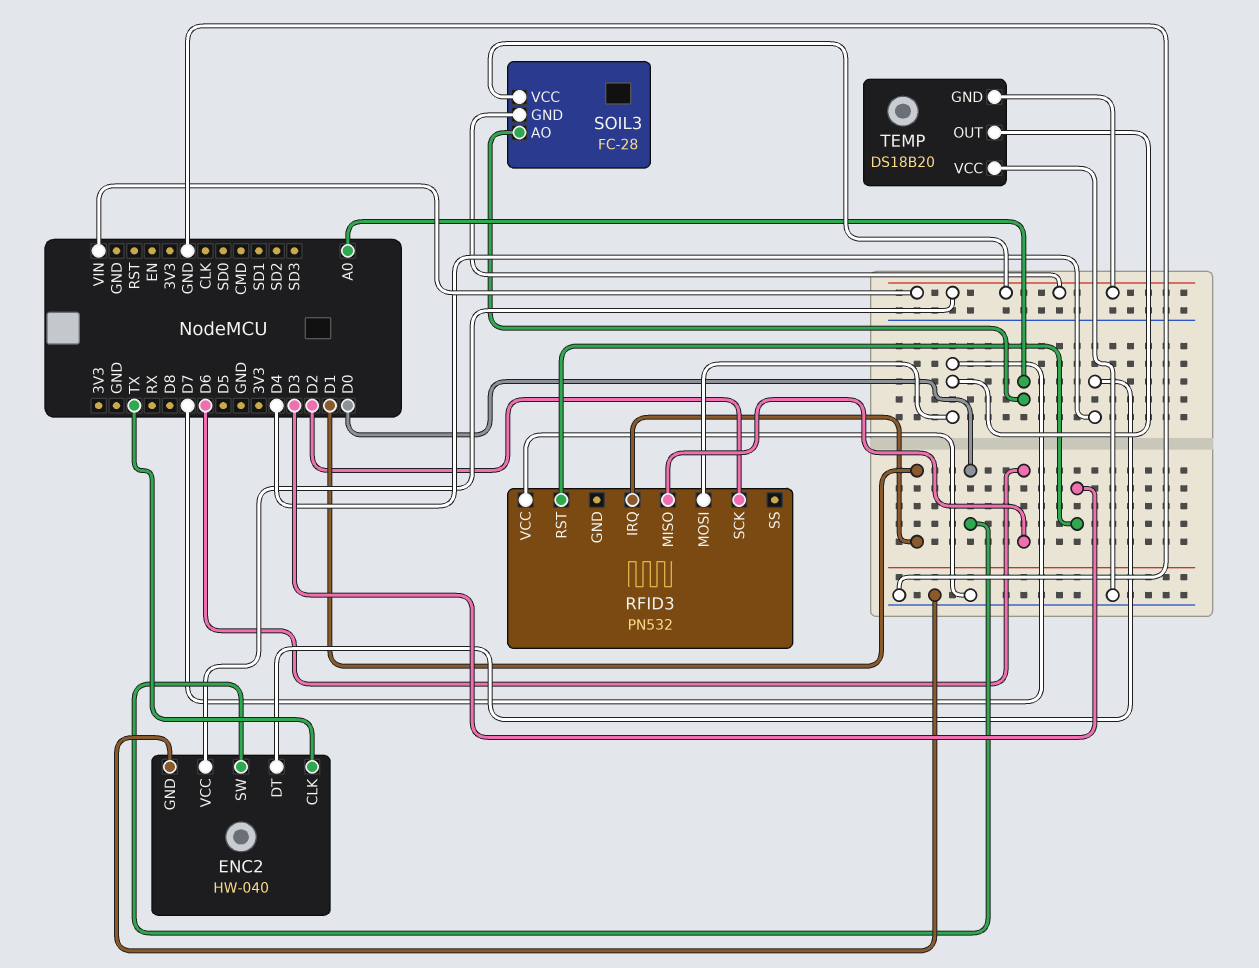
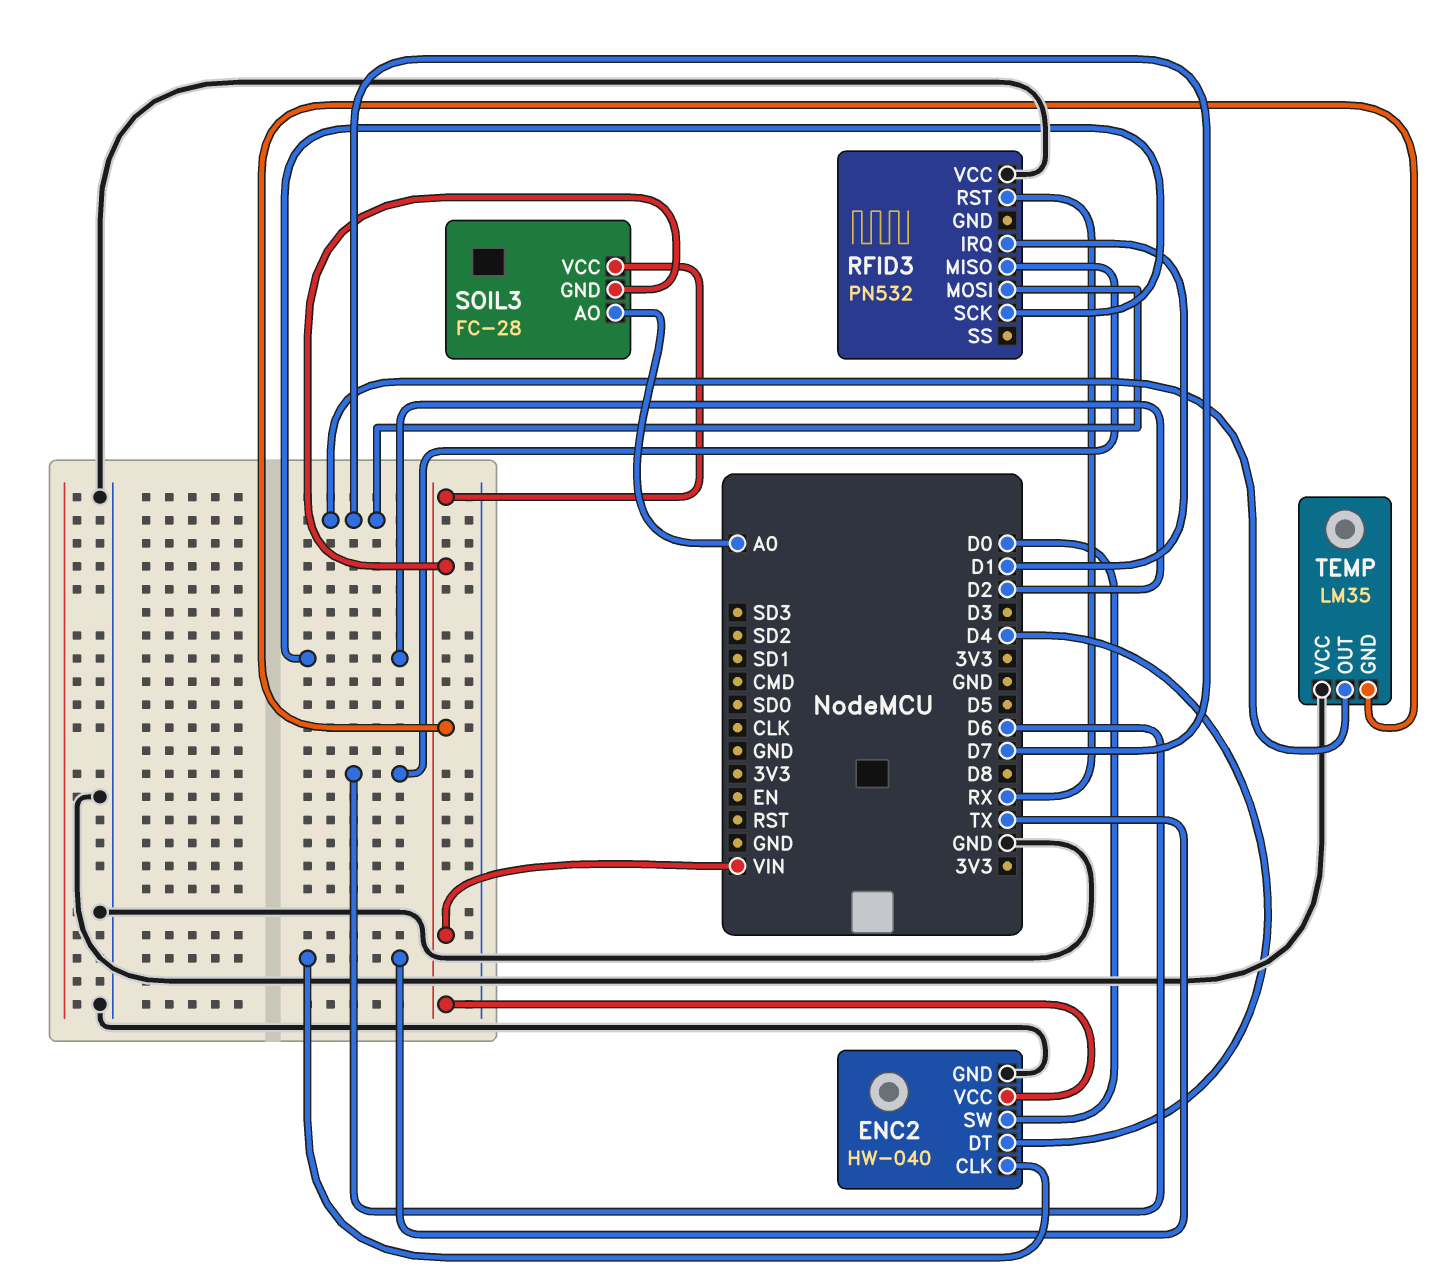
RFID3 pin RST: D3 -> RX
TEMP: DS18B20 -> LM35

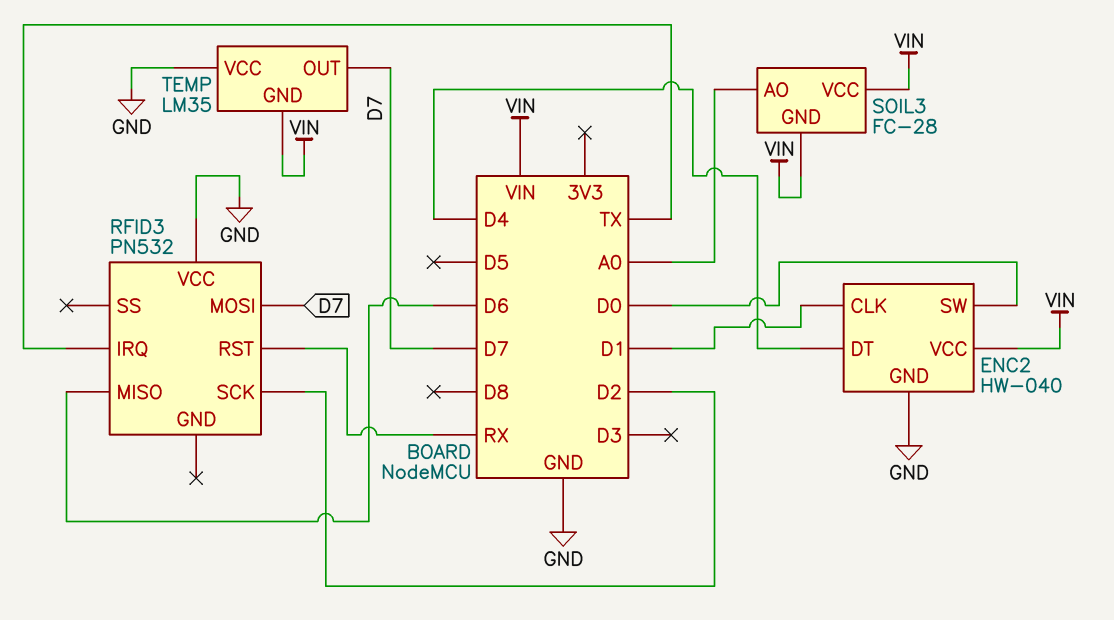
ENC2 pin CLK: TX -> D1
RFID3 pin IRQ: D1 -> TX

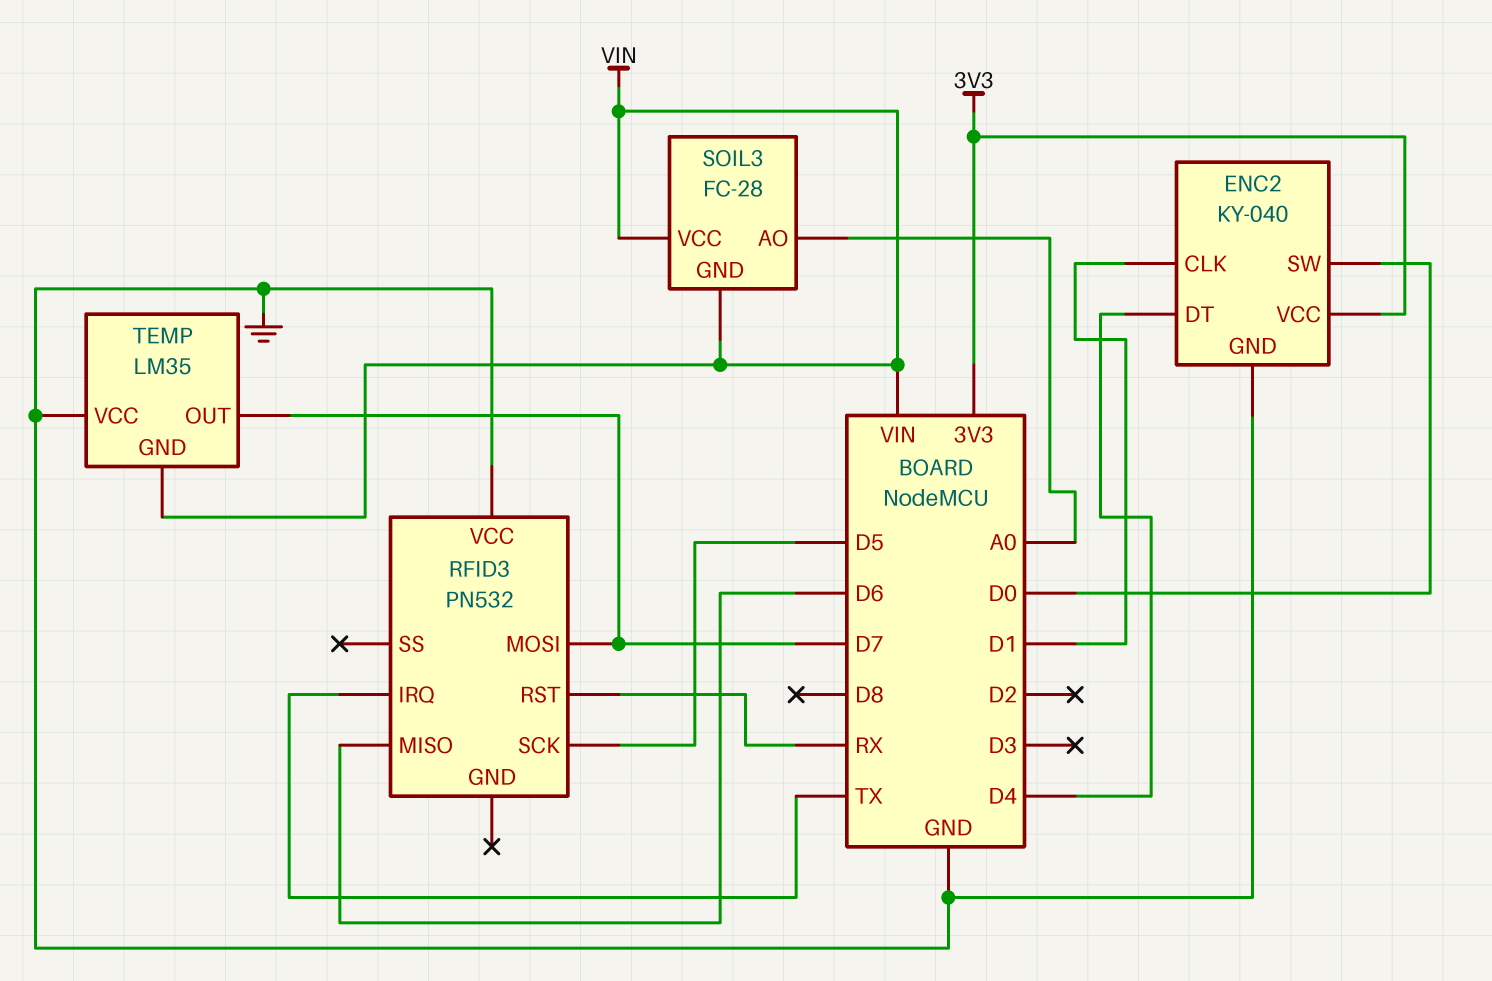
ENC2: HW-040 -> KY-040
ENC2 pin VCC: VIN -> 3V3
RFID3 pin SCK: D2 -> D5

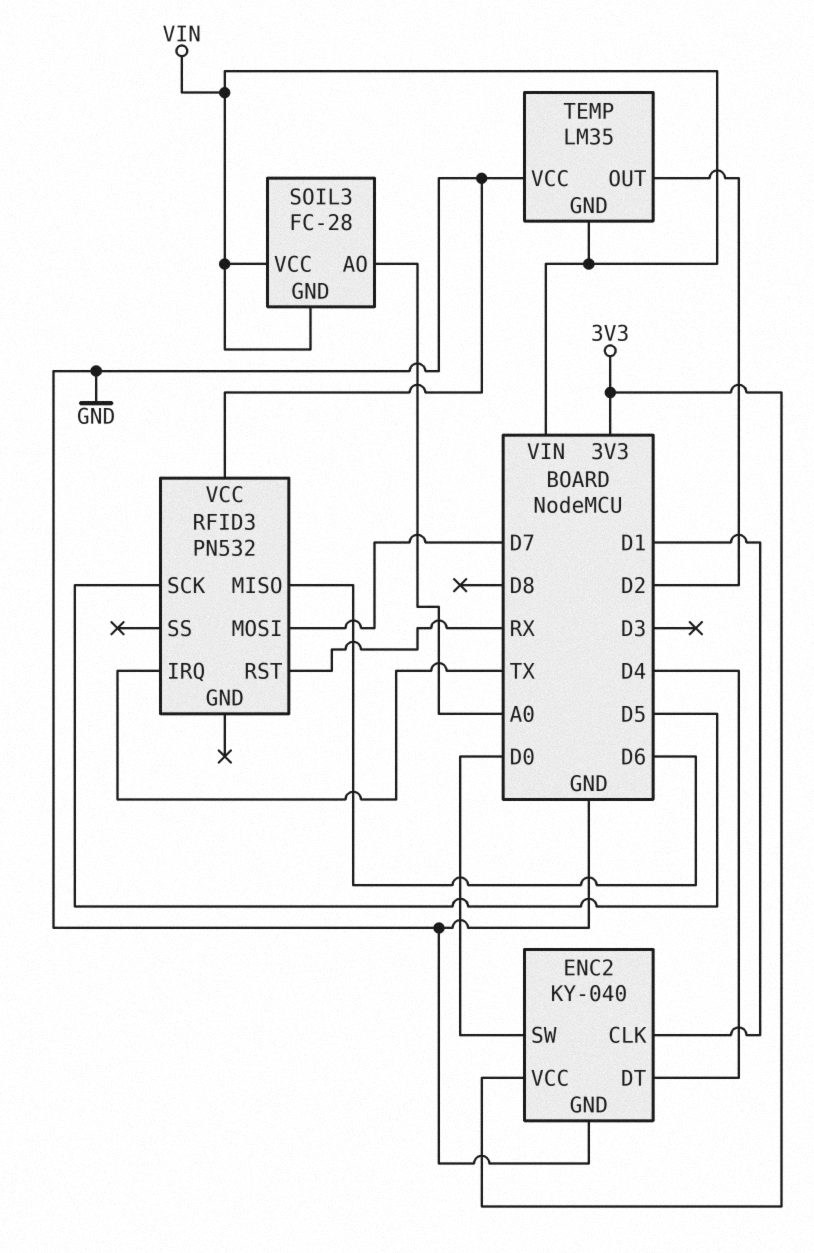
TEMP pin OUT: D7 -> D2

